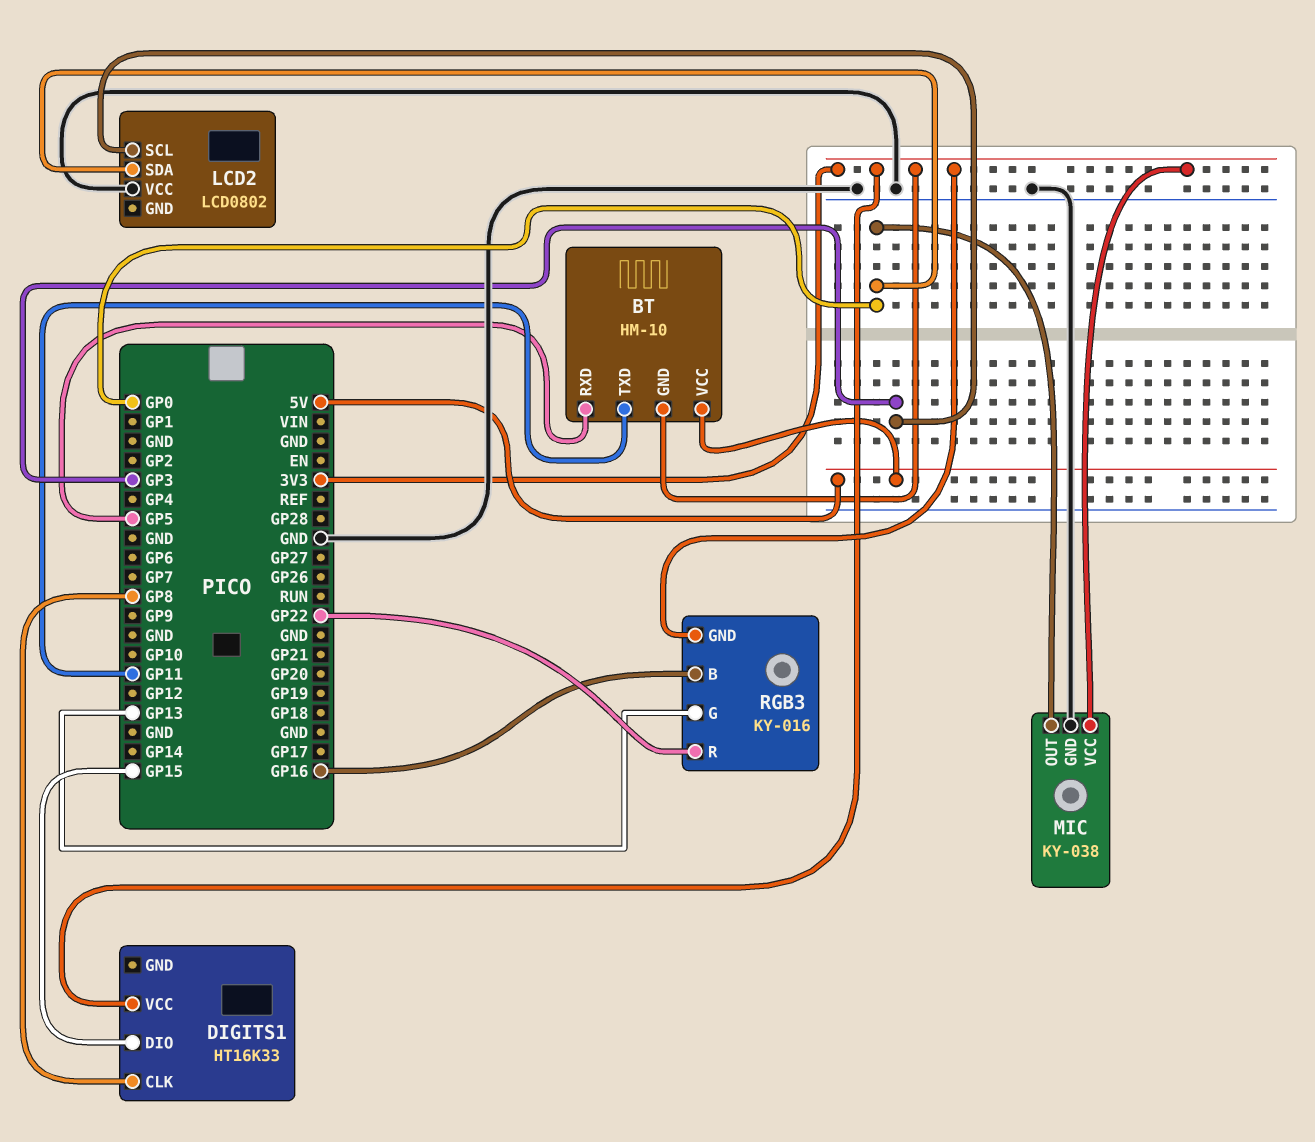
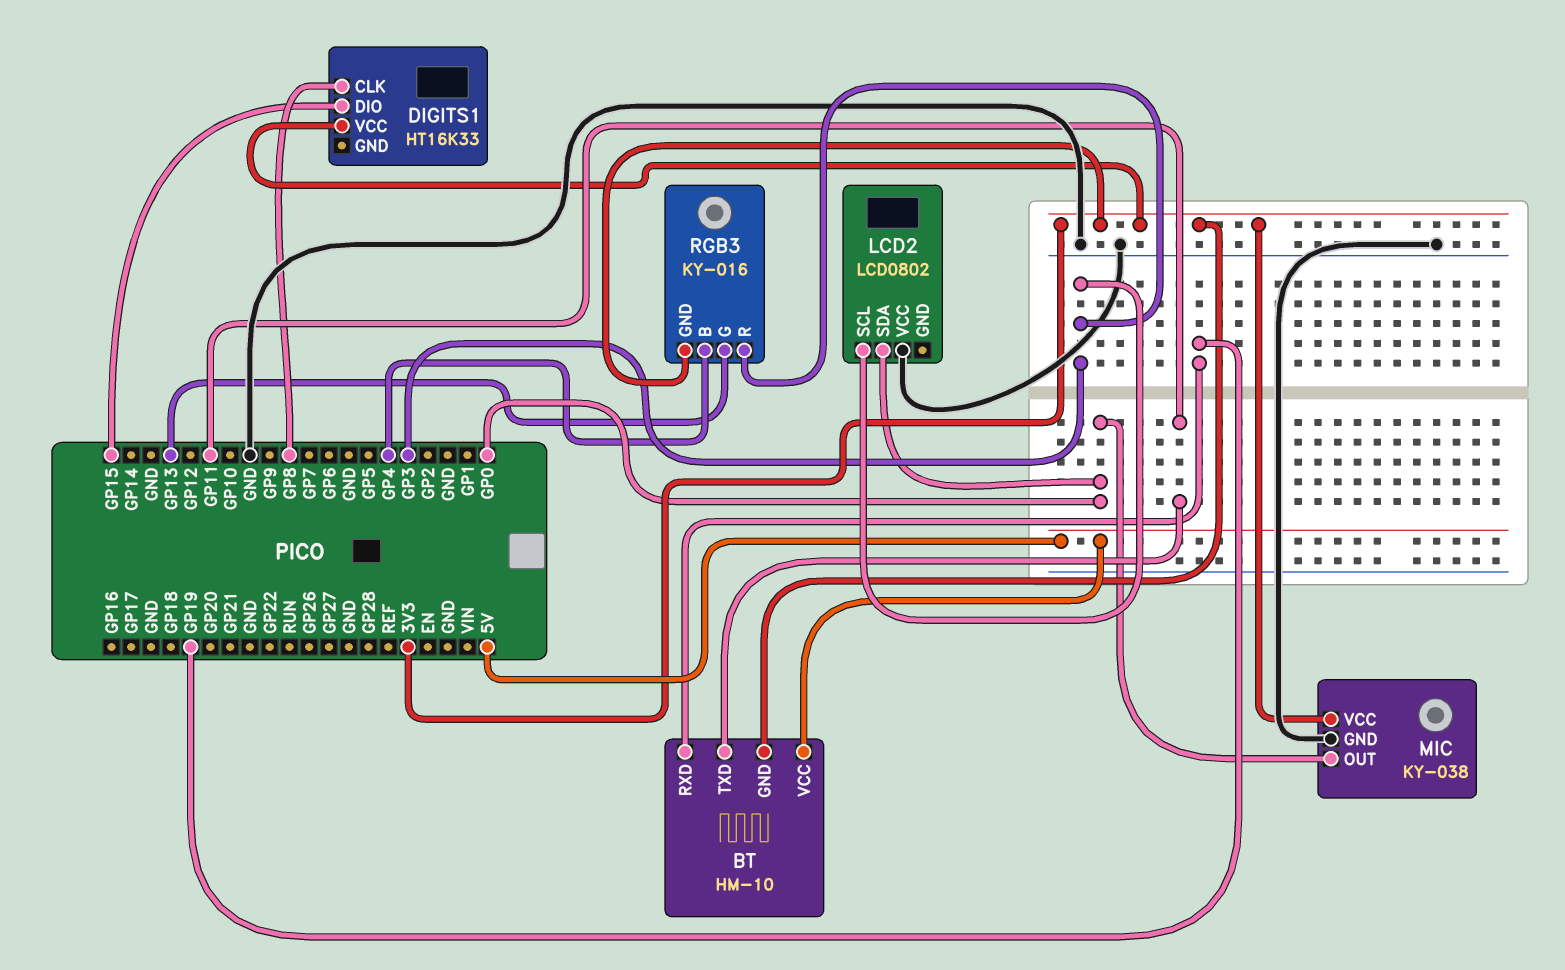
BT pin RXD: GP5 -> GP19
RGB3 pin B: GP16 -> GP4
RGB3 pin R: GP22 -> GP3

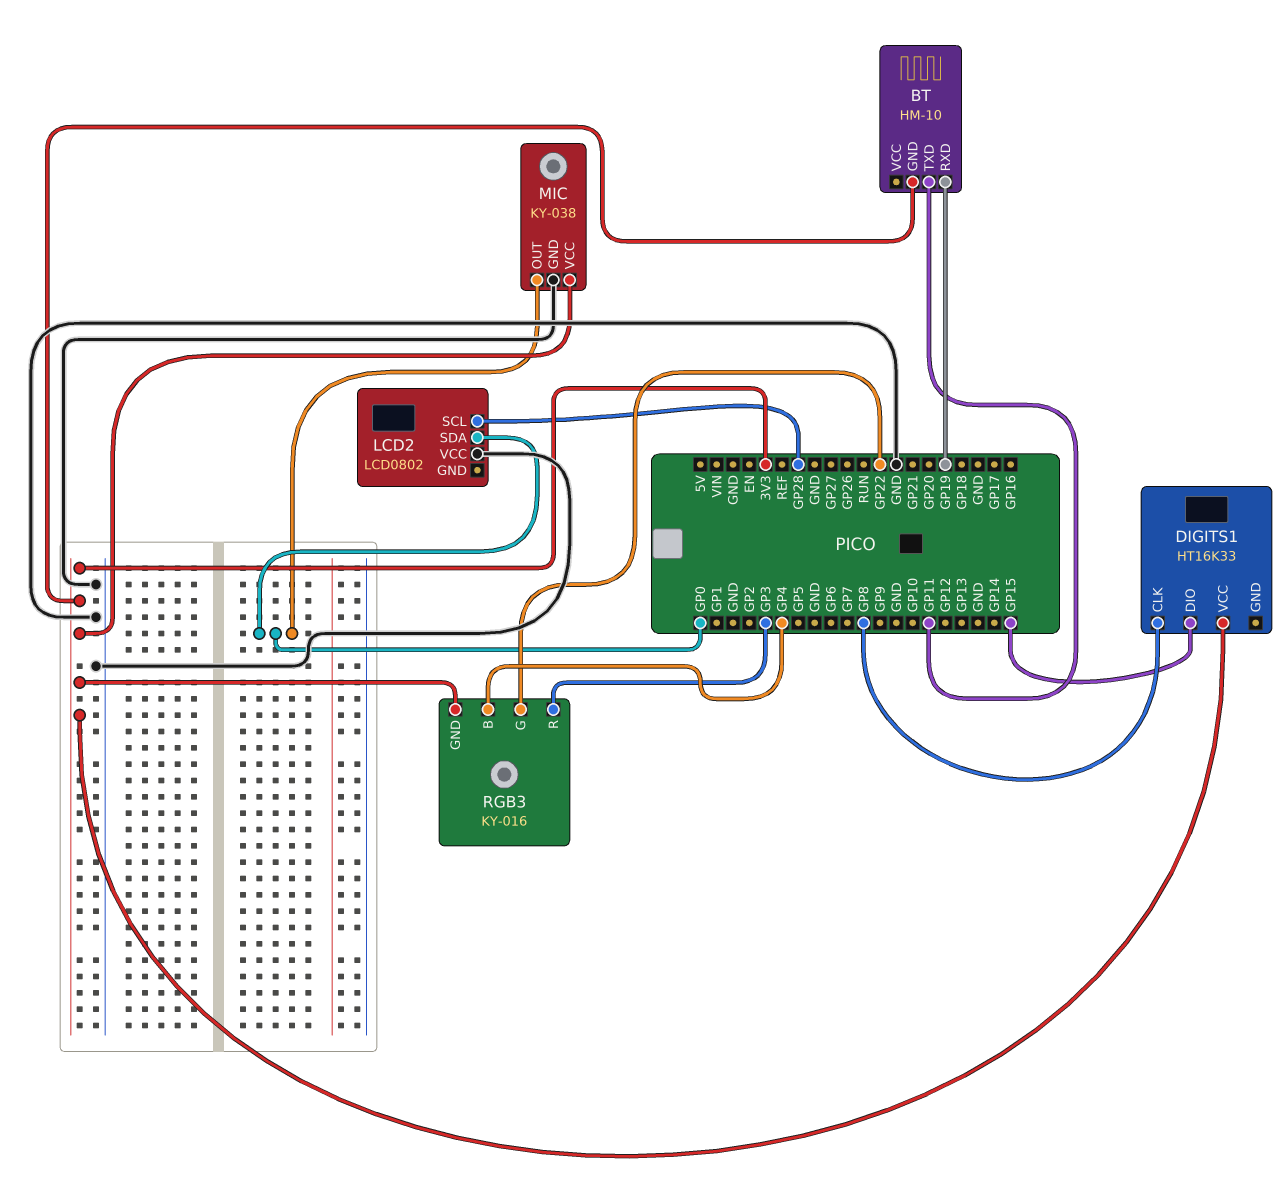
BT pin VCC: 5V -> none
LCD2 pin SCL: GP3 -> GP28
RGB3 pin G: GP13 -> GP22

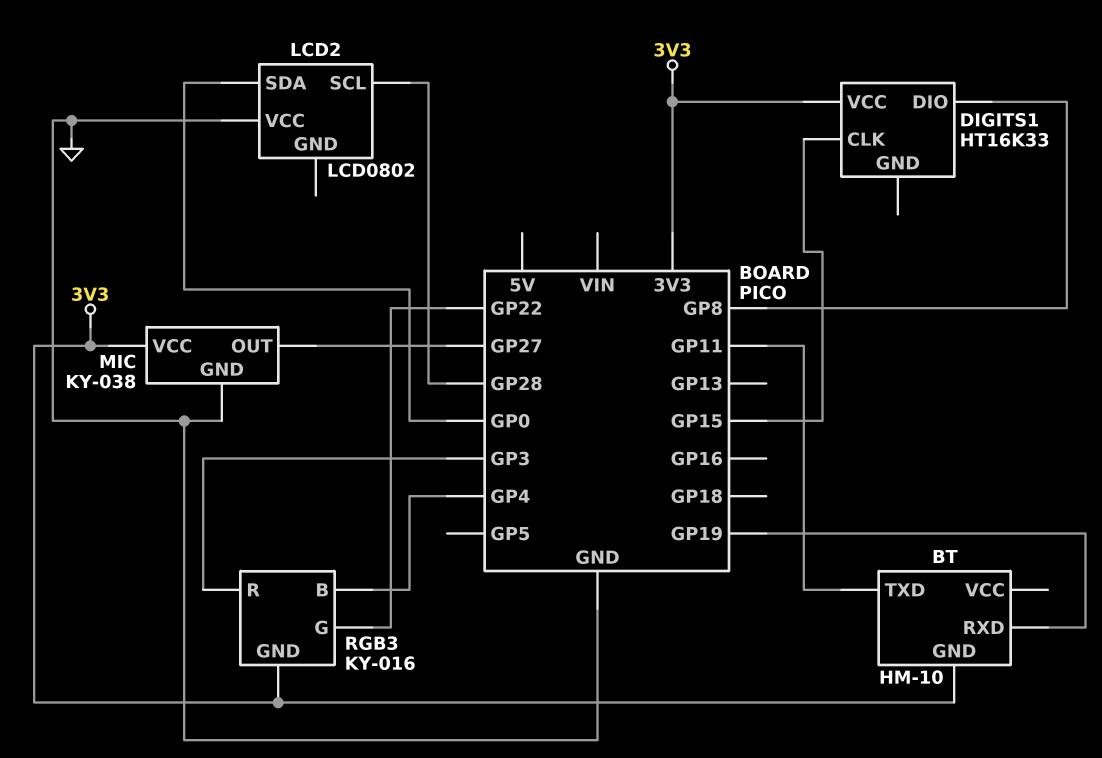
DIGITS1 pin CLK: GP8 -> GP15
DIGITS1 pin DIO: GP15 -> GP8
MIC pin OUT: GP0 -> GP27

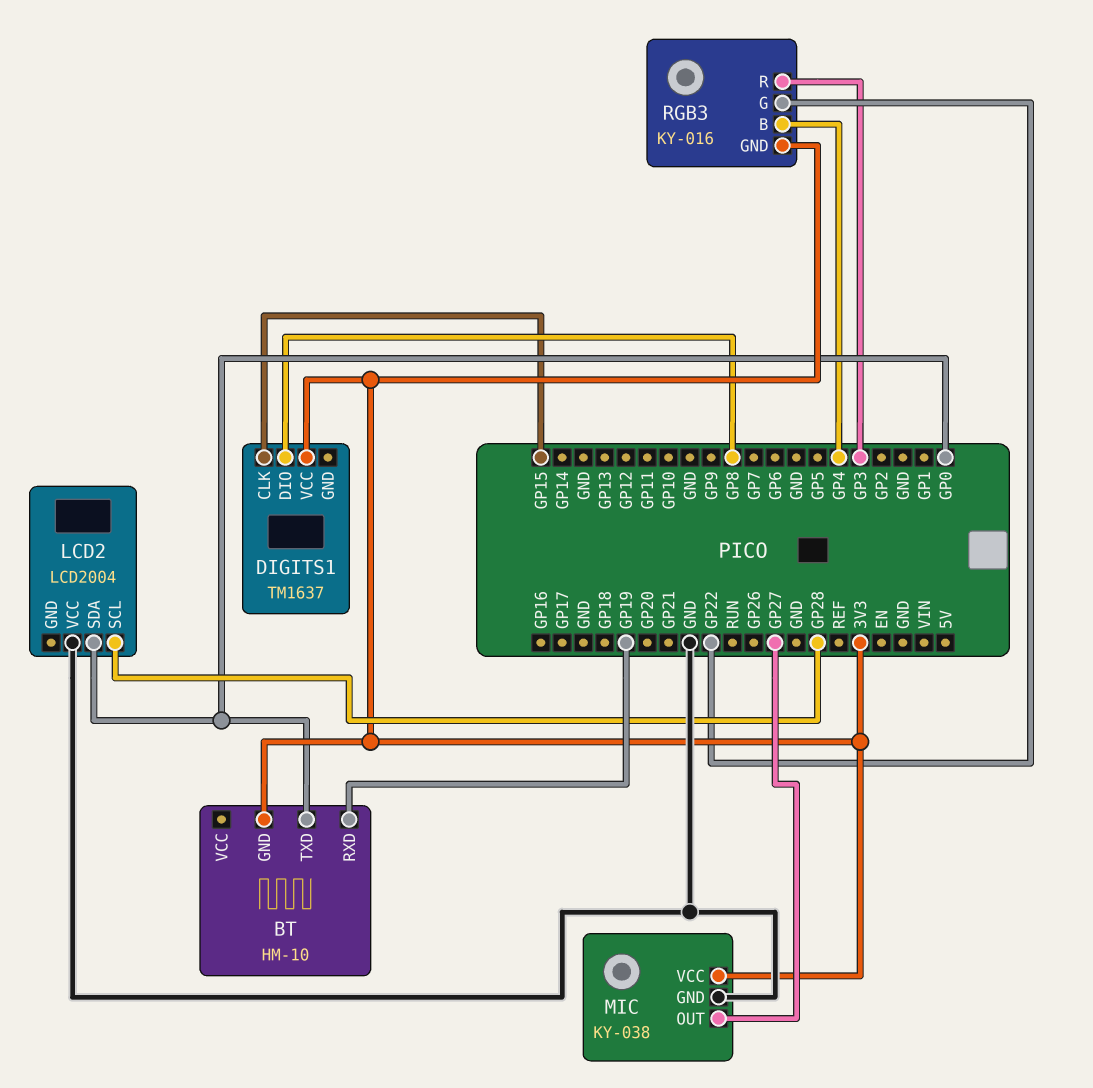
BT pin TXD: GP11 -> GP0
DIGITS1: HT16K33 -> TM1637
LCD2: LCD0802 -> LCD2004

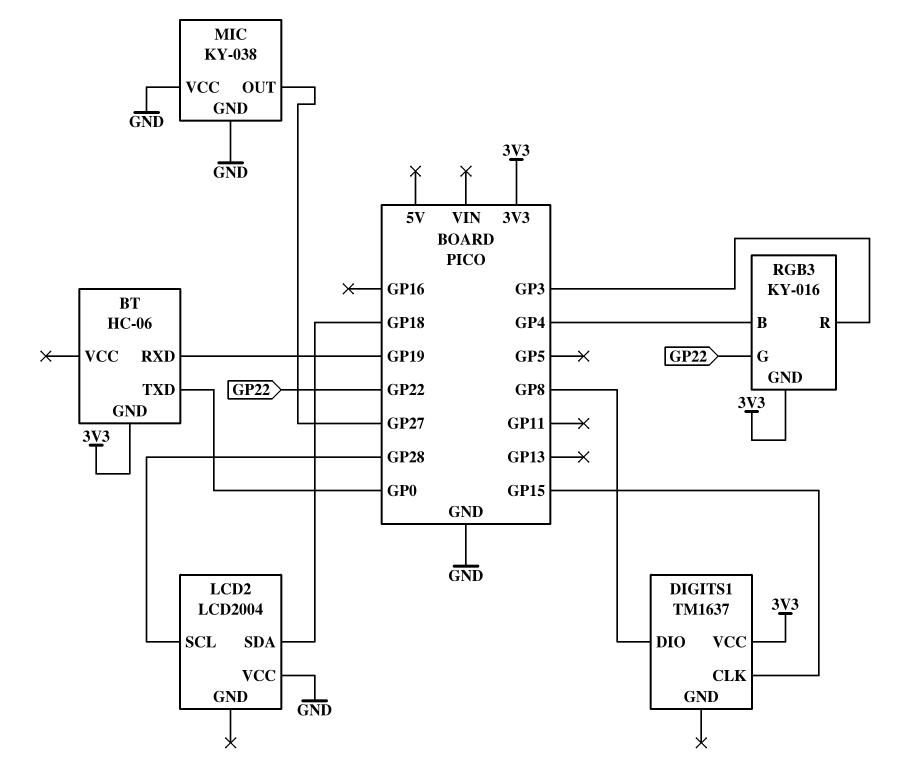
BT: HM-10 -> HC-06
LCD2 pin SDA: GP0 -> GP18
MIC pin VCC: 3V3 -> GND

